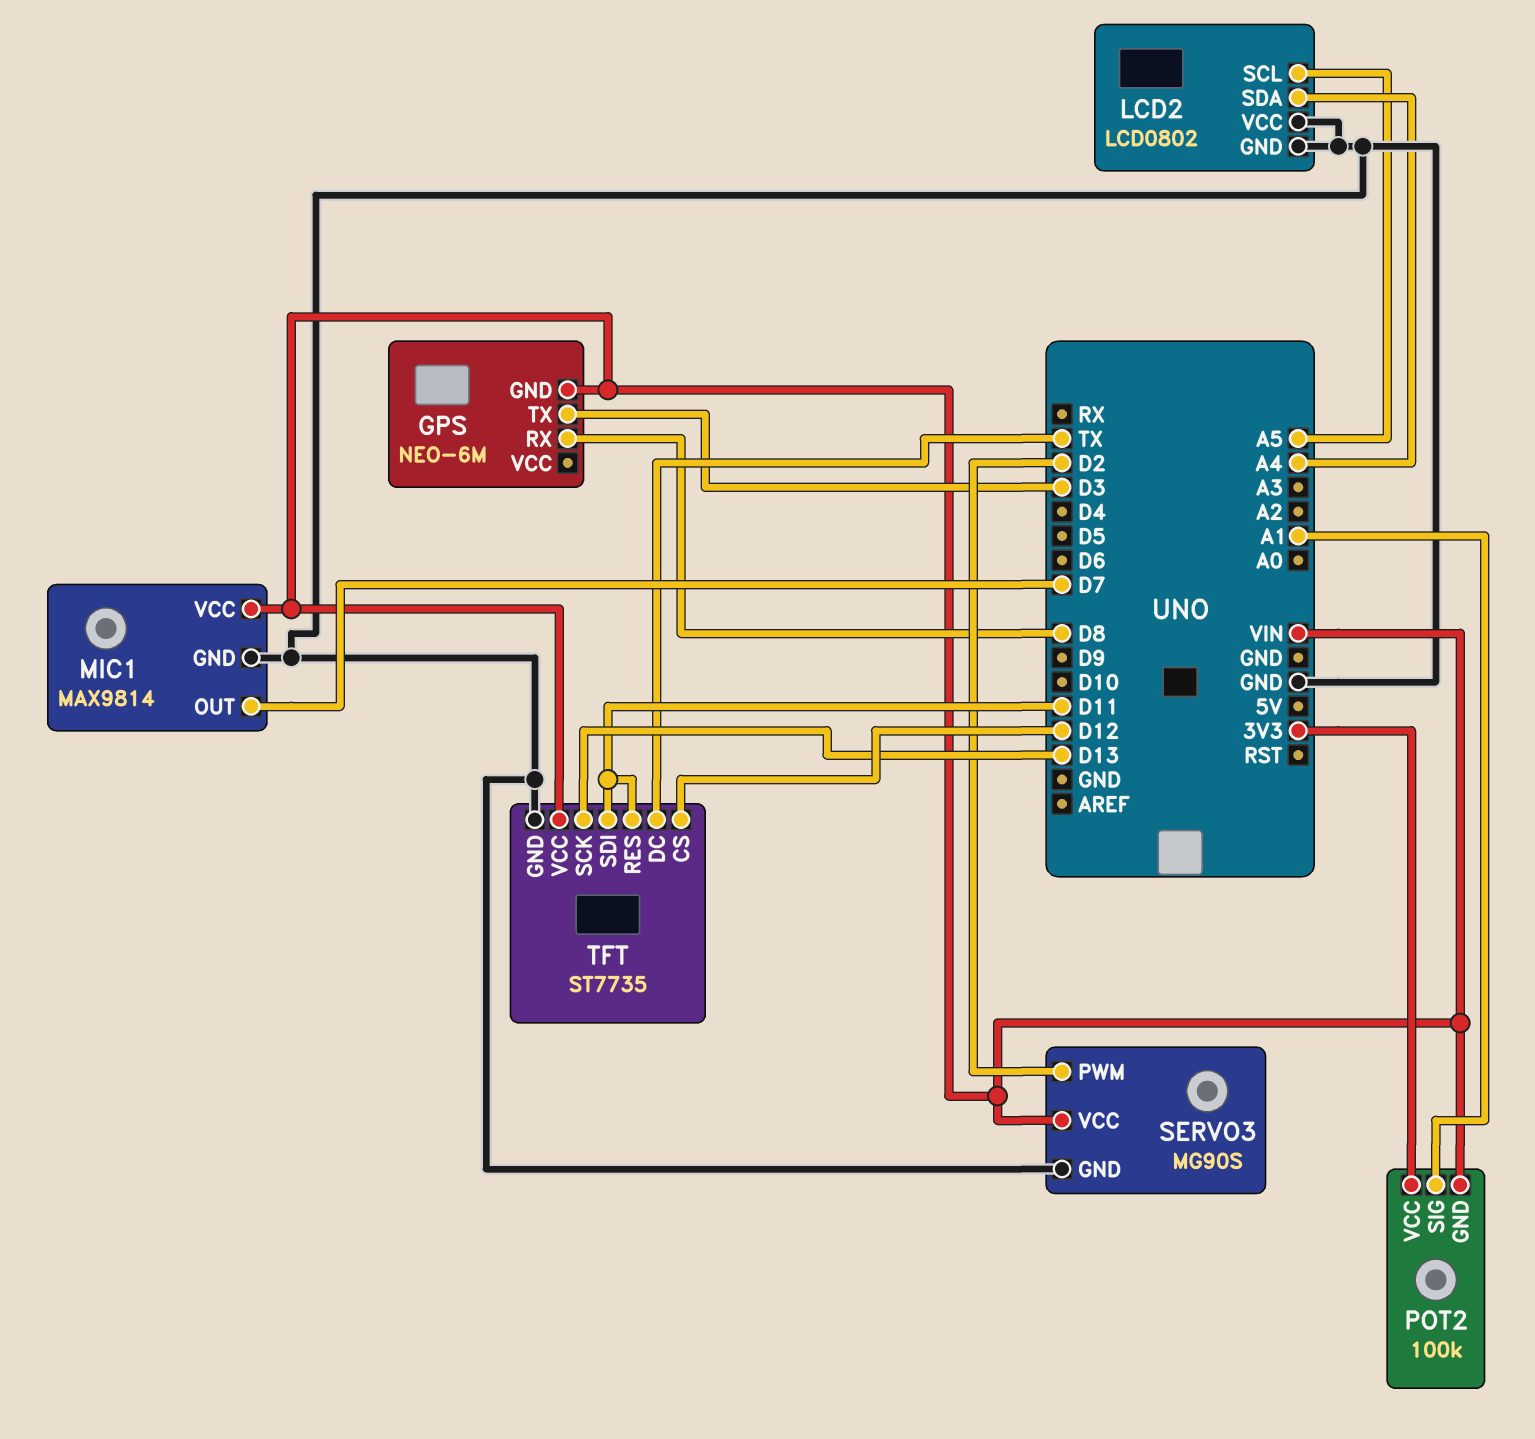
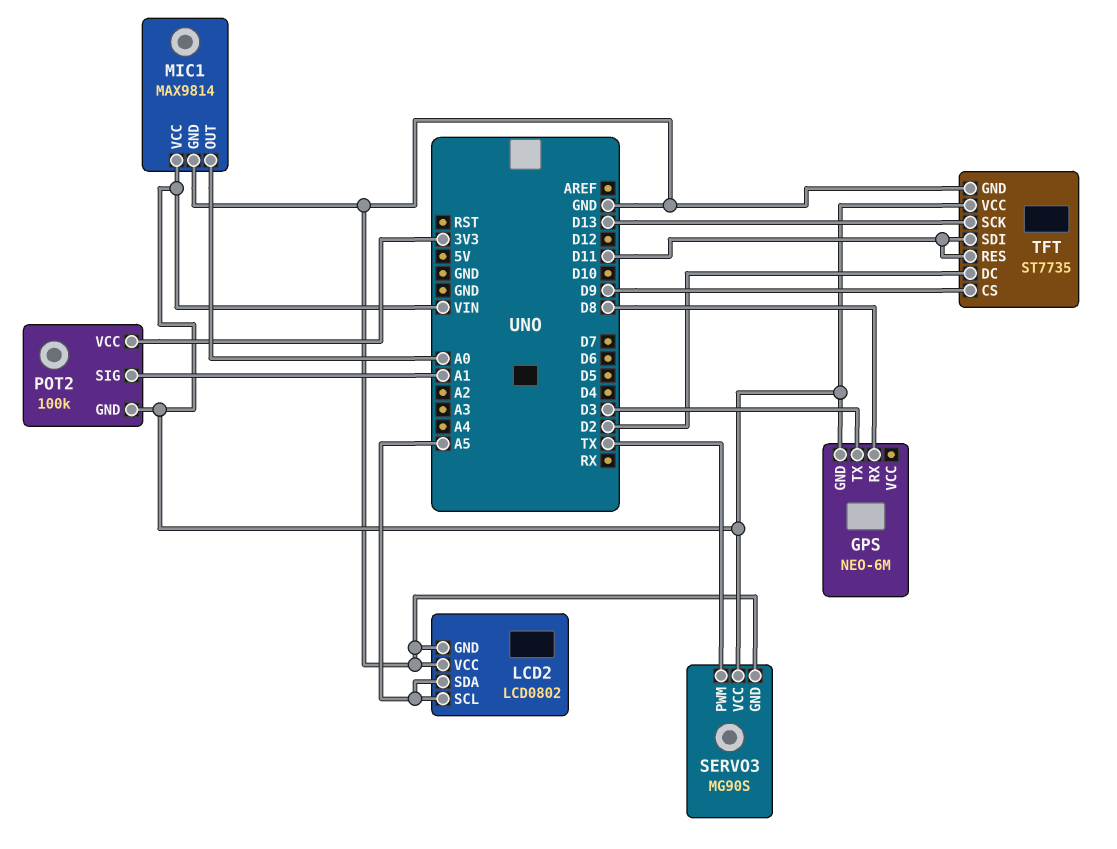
LCD2 pin SDA: A4 -> A5
MIC1 pin OUT: D7 -> A0
SERVO3 pin PWM: D2 -> TX
TFT pin CS: D12 -> D9
TFT pin DC: TX -> D2

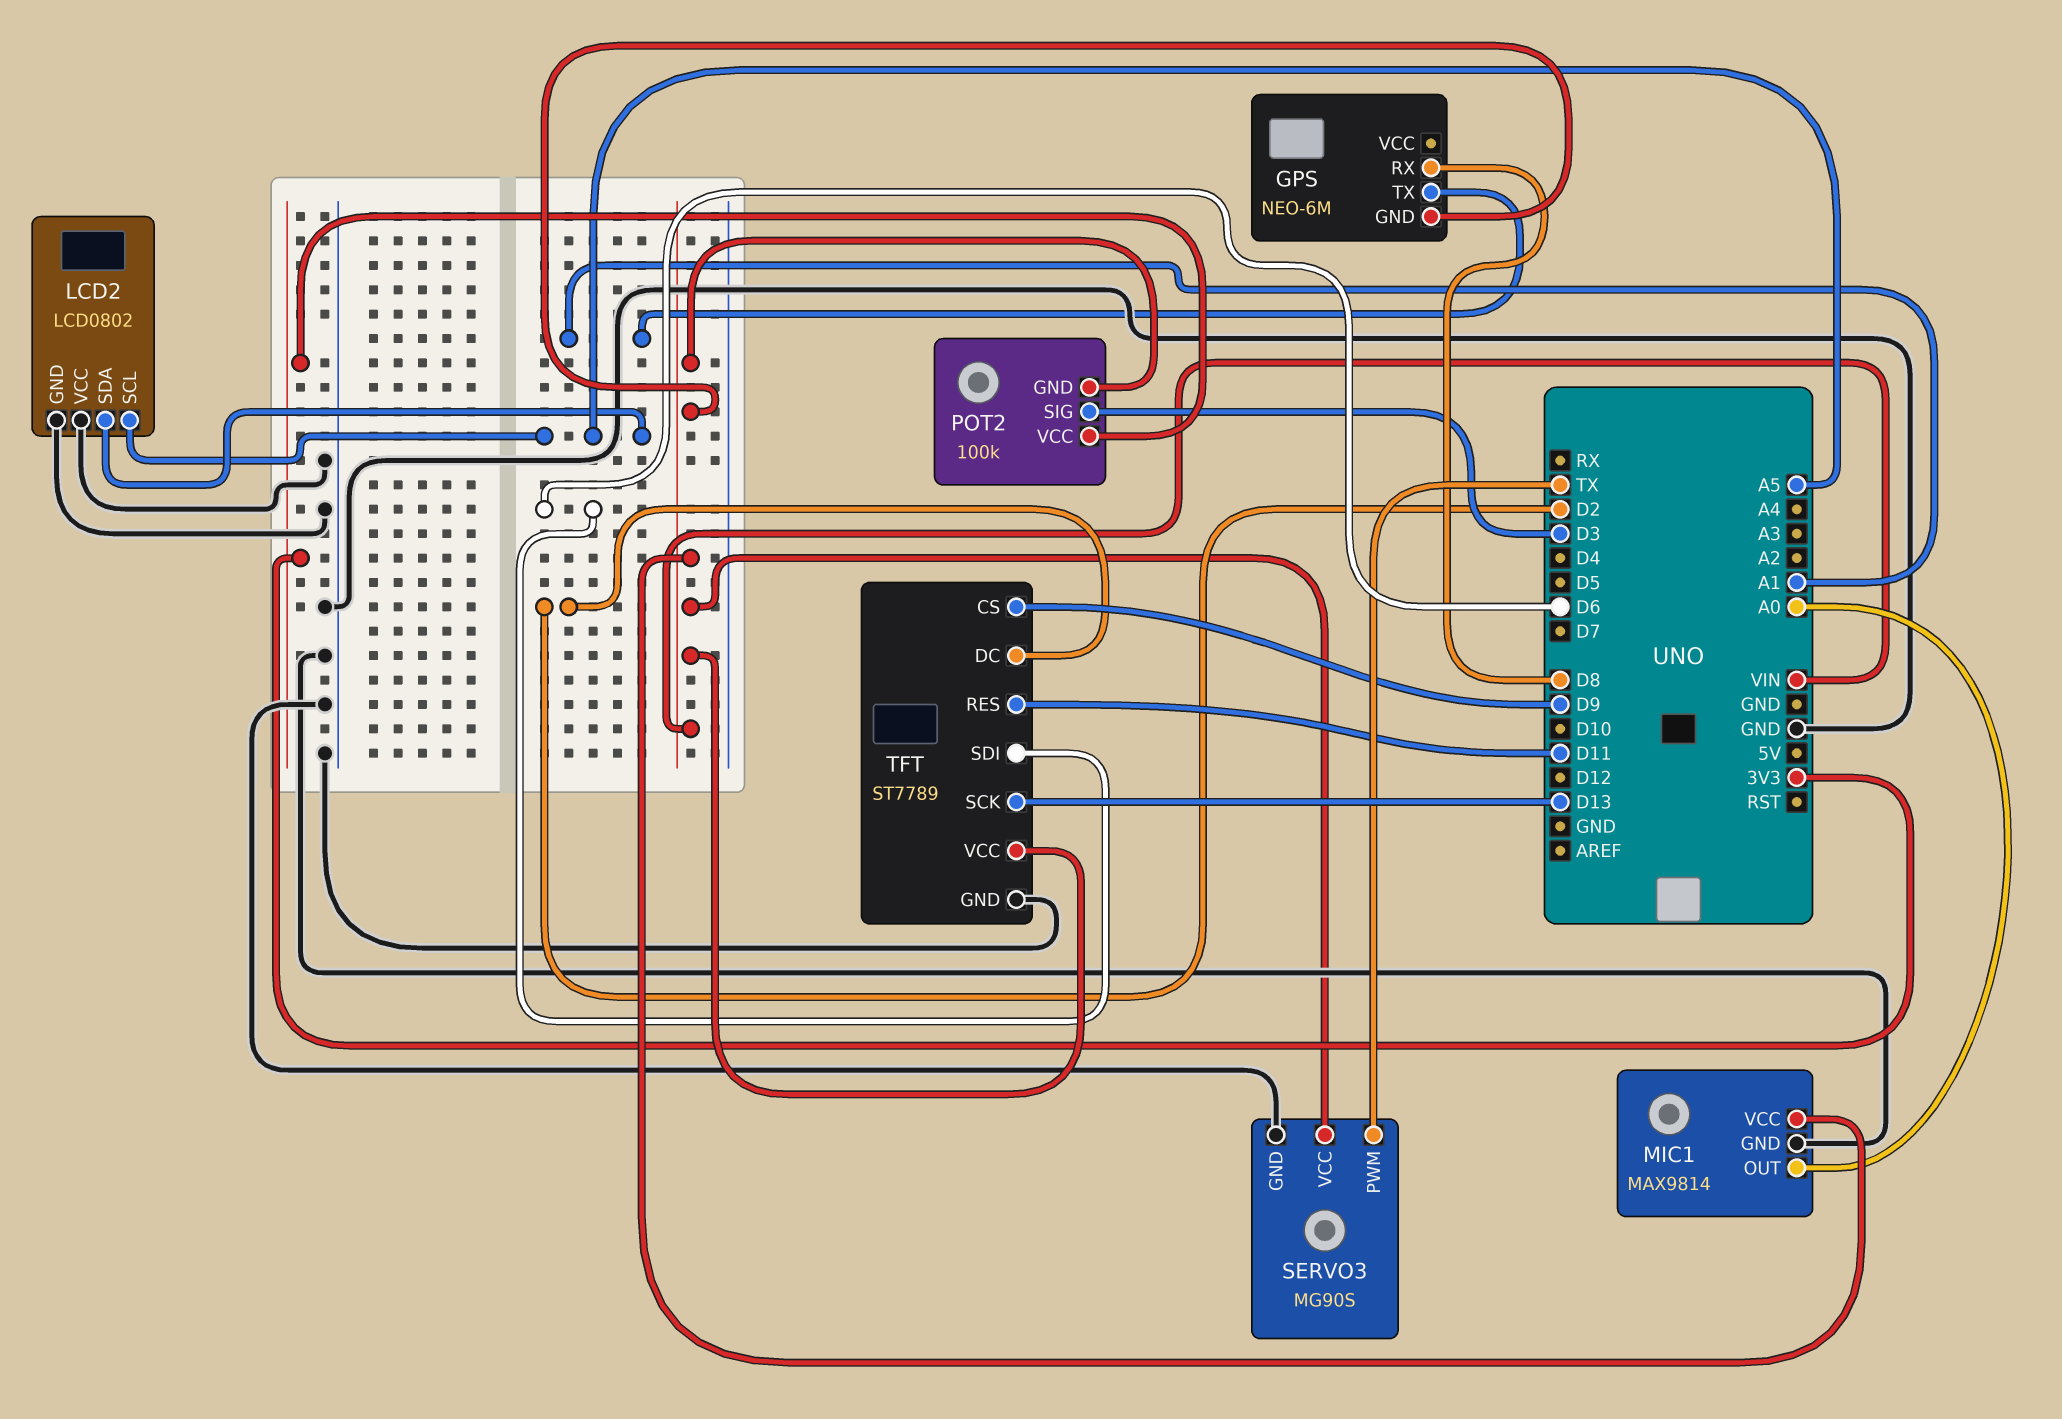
GPS pin TX: D3 -> A1
POT2 pin SIG: A1 -> D3
TFT: ST7735 -> ST7789
TFT pin SDI: D11 -> D6

